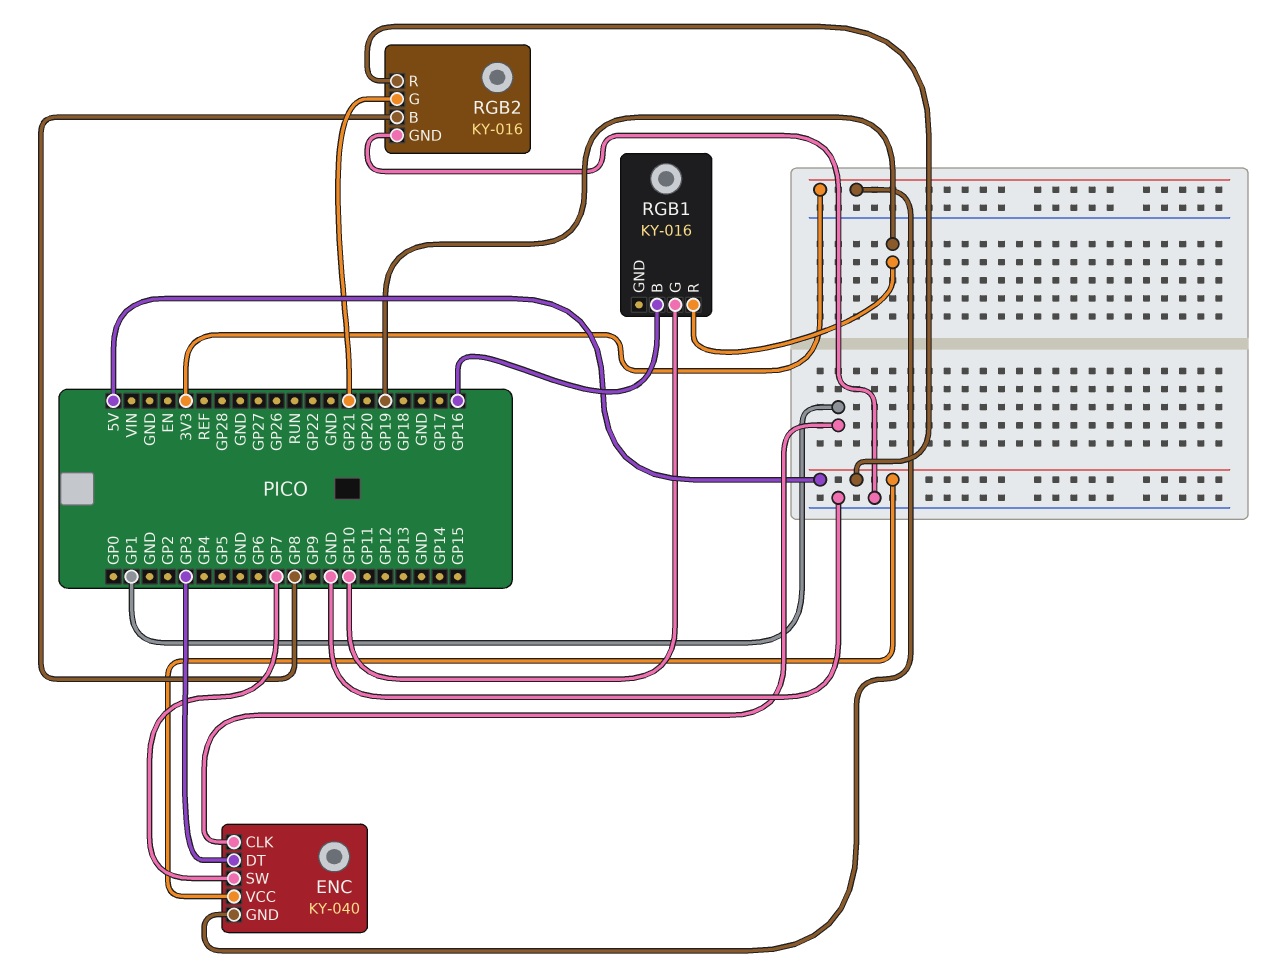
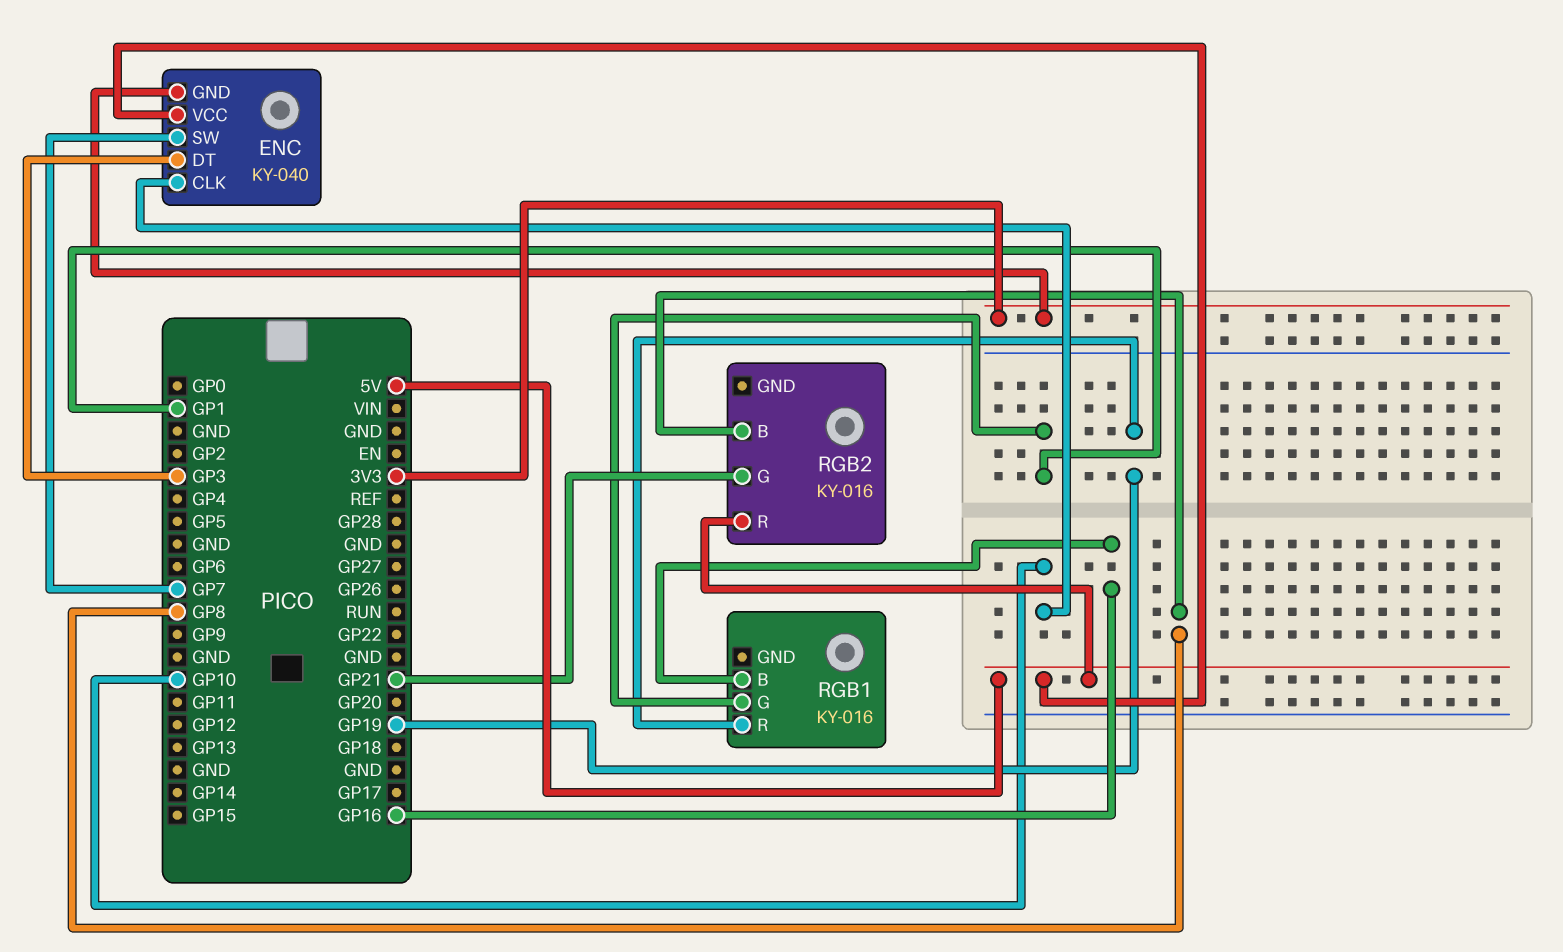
ENC pin CLK: GP1 -> GP10
RGB1 pin G: GP10 -> GP1
RGB2 pin GND: GND -> none

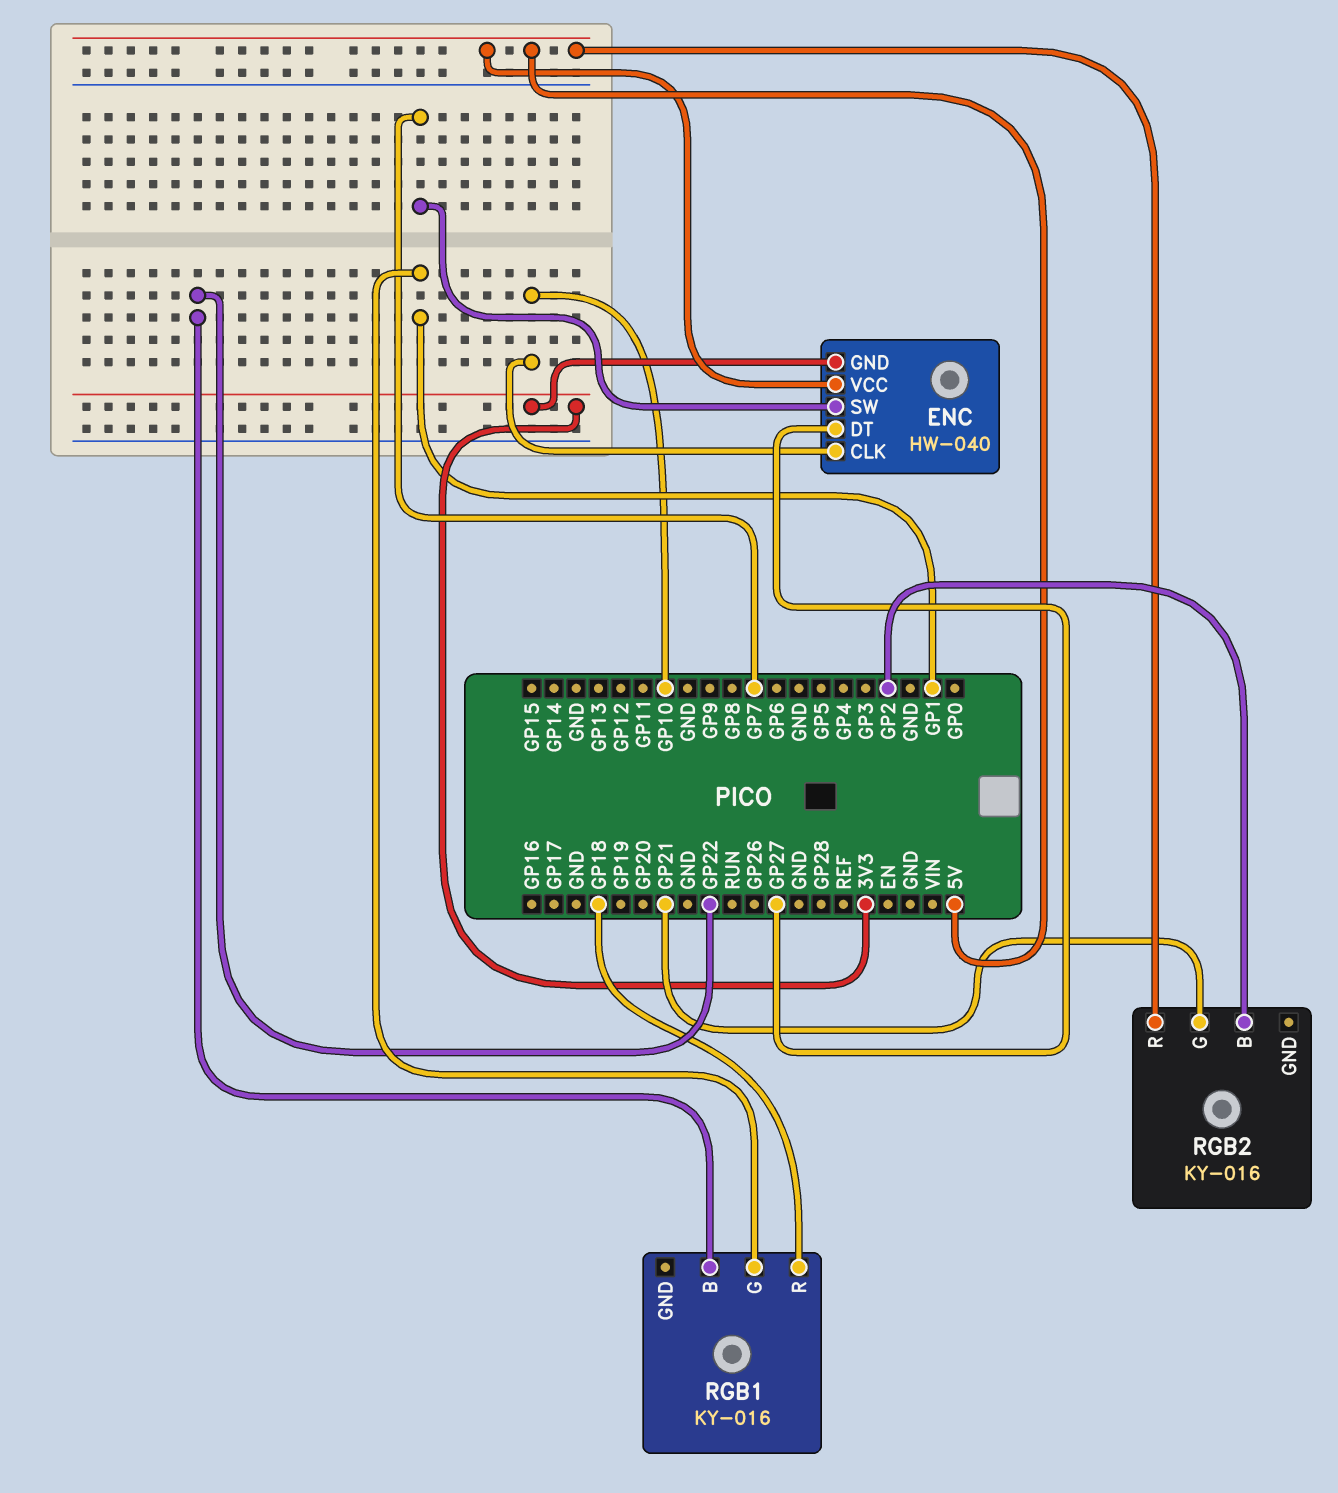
ENC: KY-040 -> HW-040
ENC pin DT: GP3 -> GP27
RGB1 pin B: GP16 -> GP22
RGB1 pin R: GP19 -> GP18
RGB2 pin B: GP8 -> GP2

